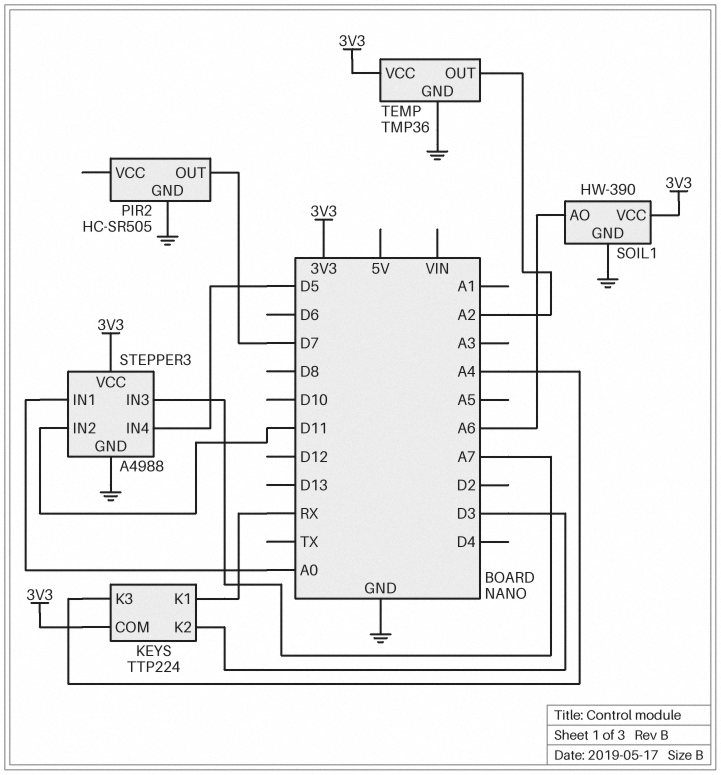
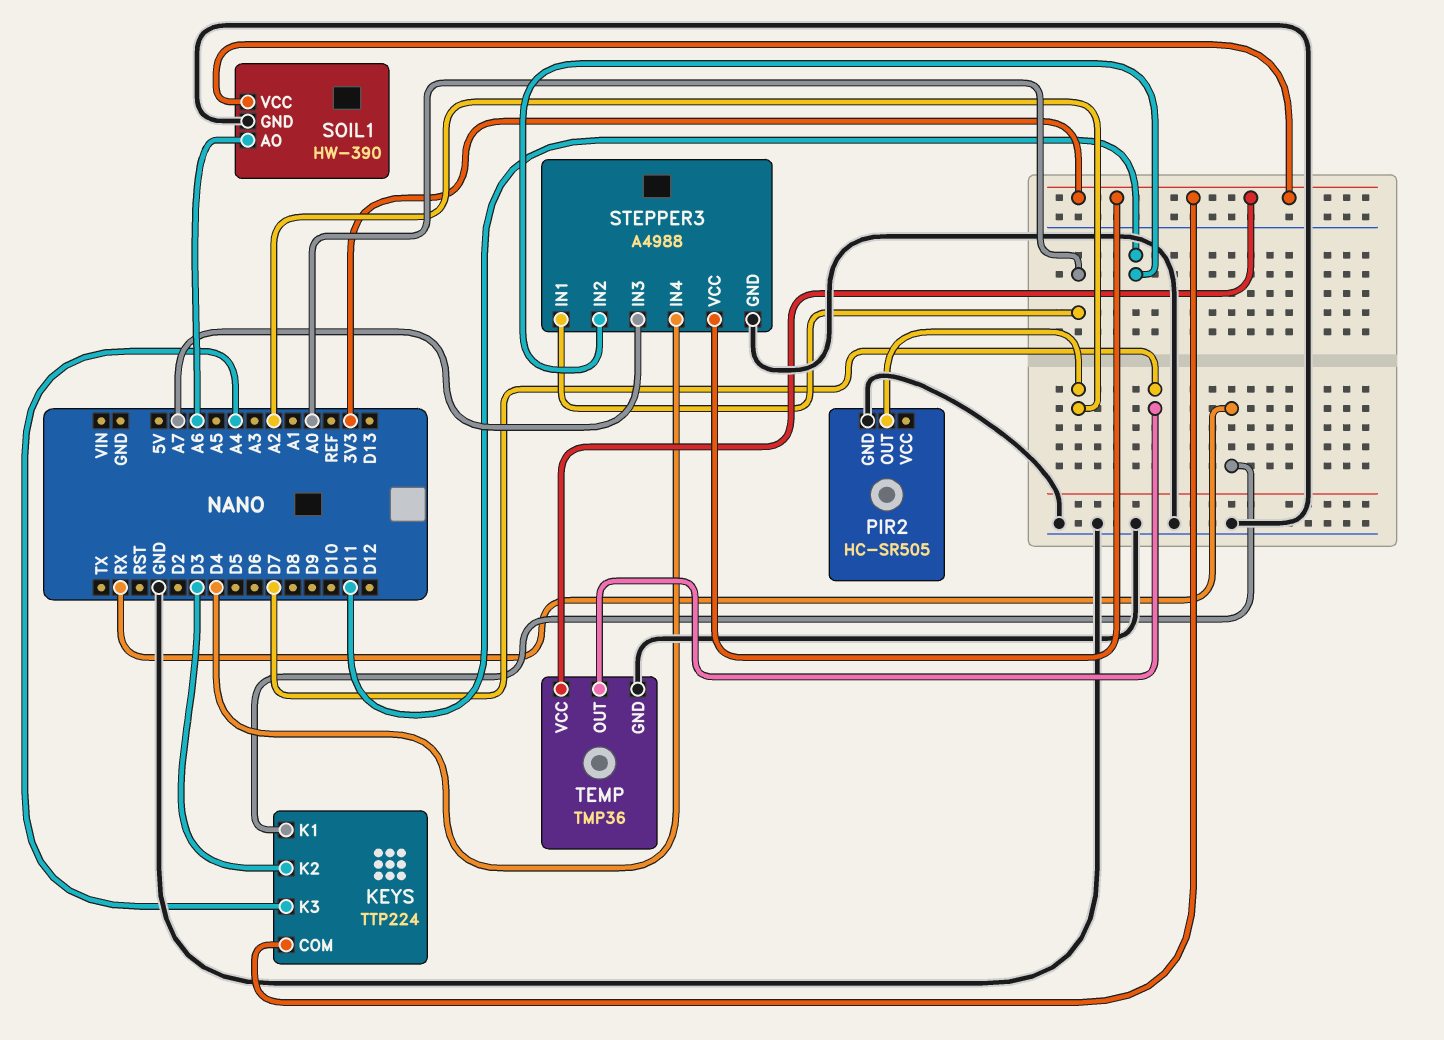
PIR2 pin OUT: D7 -> A2
STEPPER3 pin IN4: D5 -> D4
TEMP pin OUT: A2 -> D7

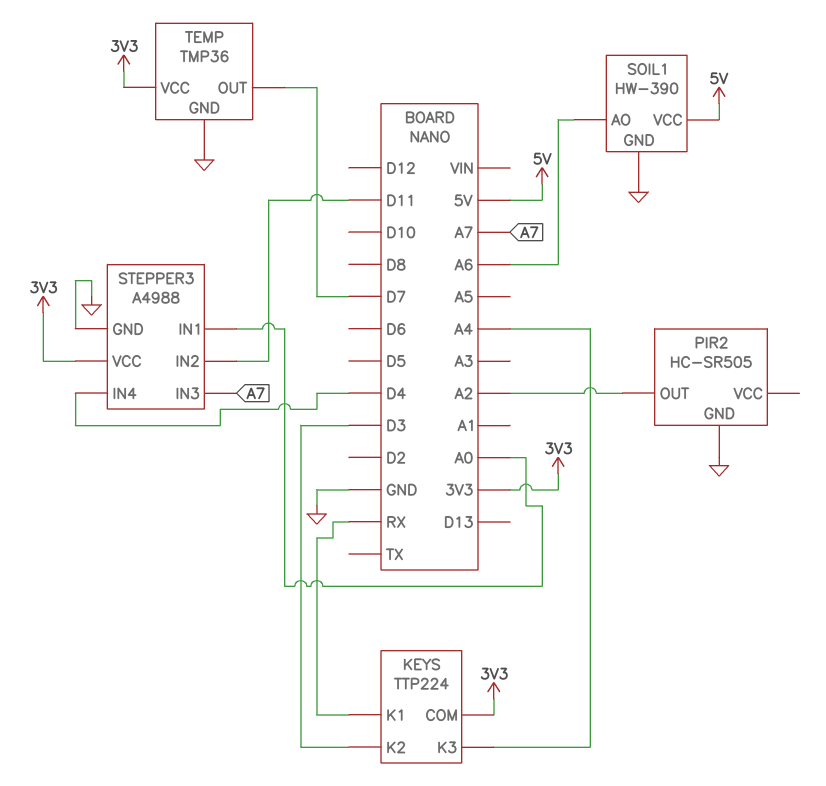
SOIL1 pin VCC: 3V3 -> 5V

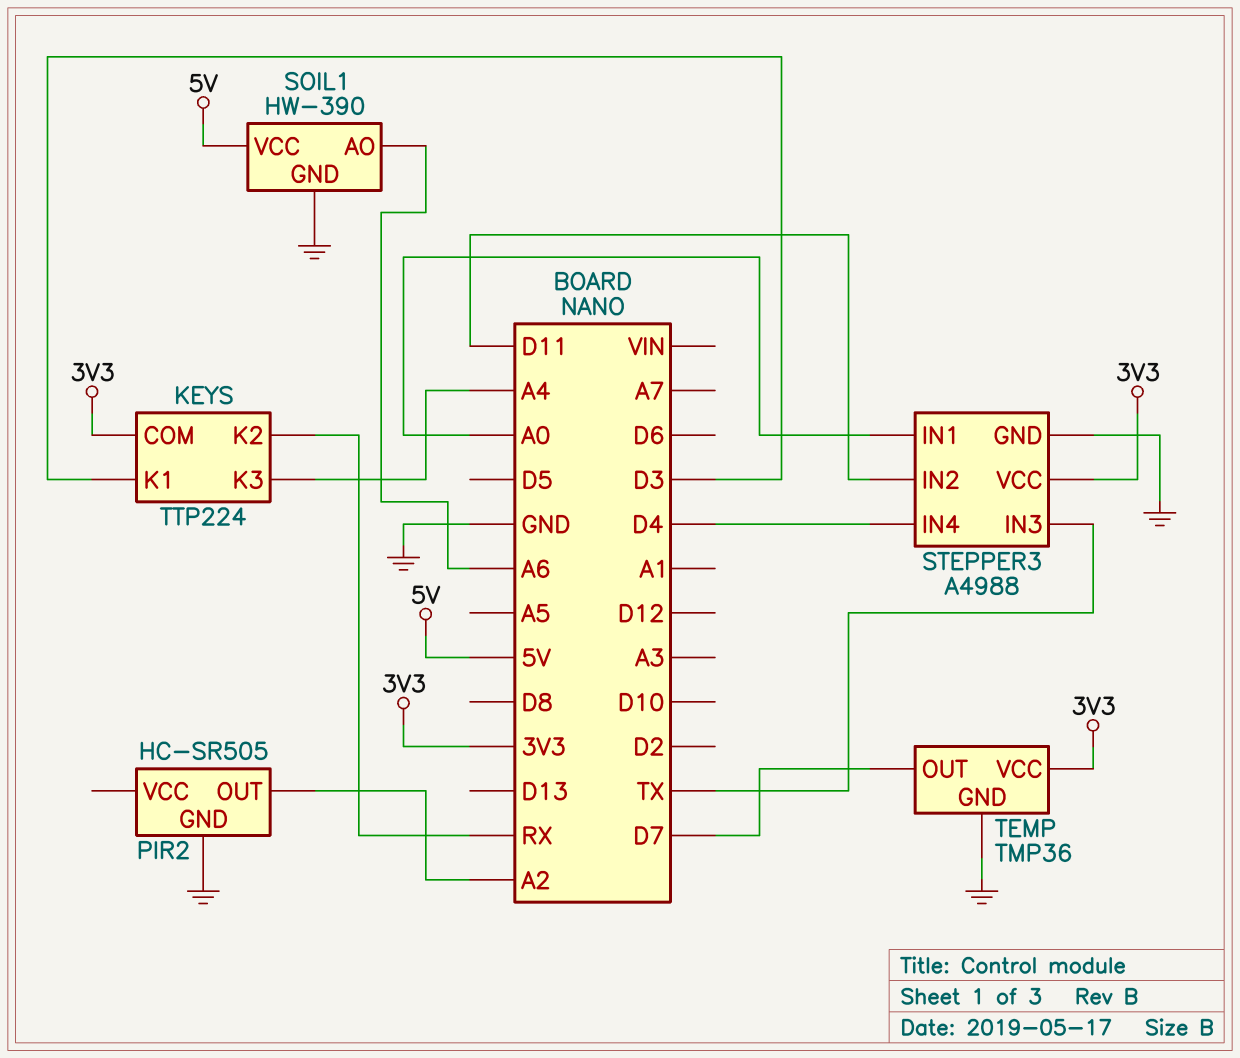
KEYS pin K1: RX -> D3
KEYS pin K2: D3 -> RX
STEPPER3 pin IN3: A7 -> TX

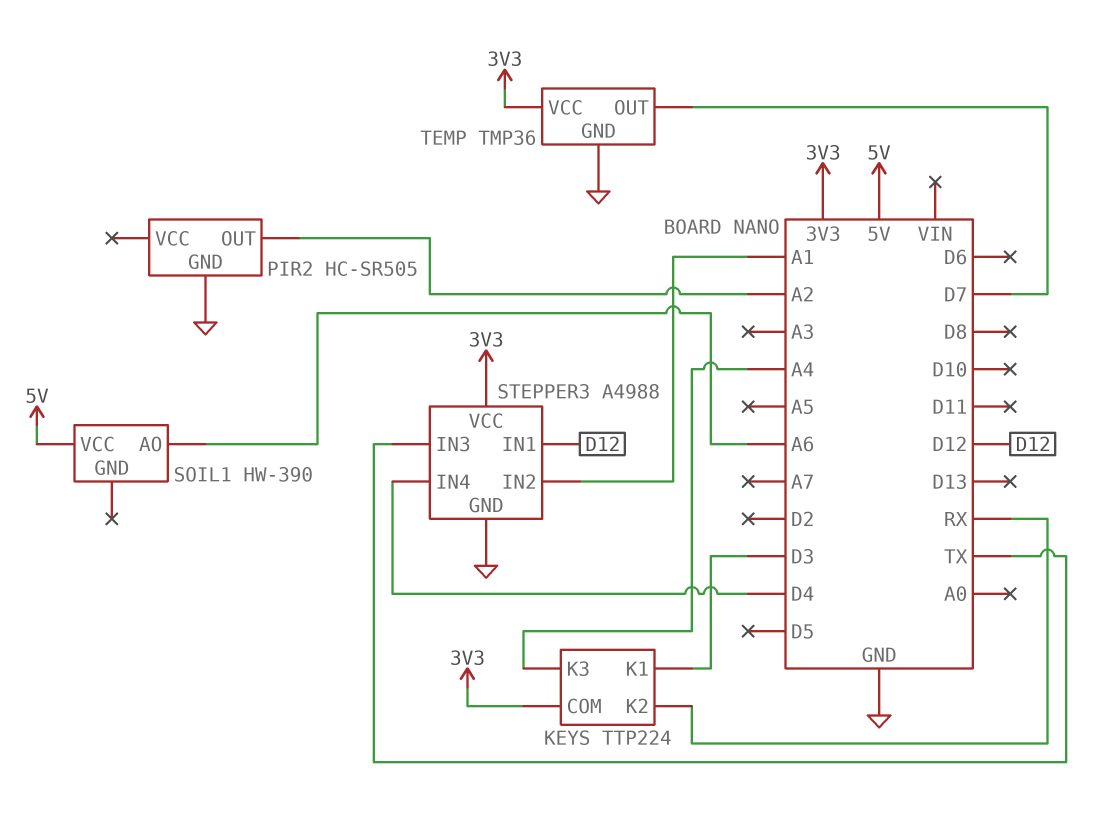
SOIL1 pin GND: GND -> none
STEPPER3 pin IN1: A0 -> D12
STEPPER3 pin IN2: D11 -> A1

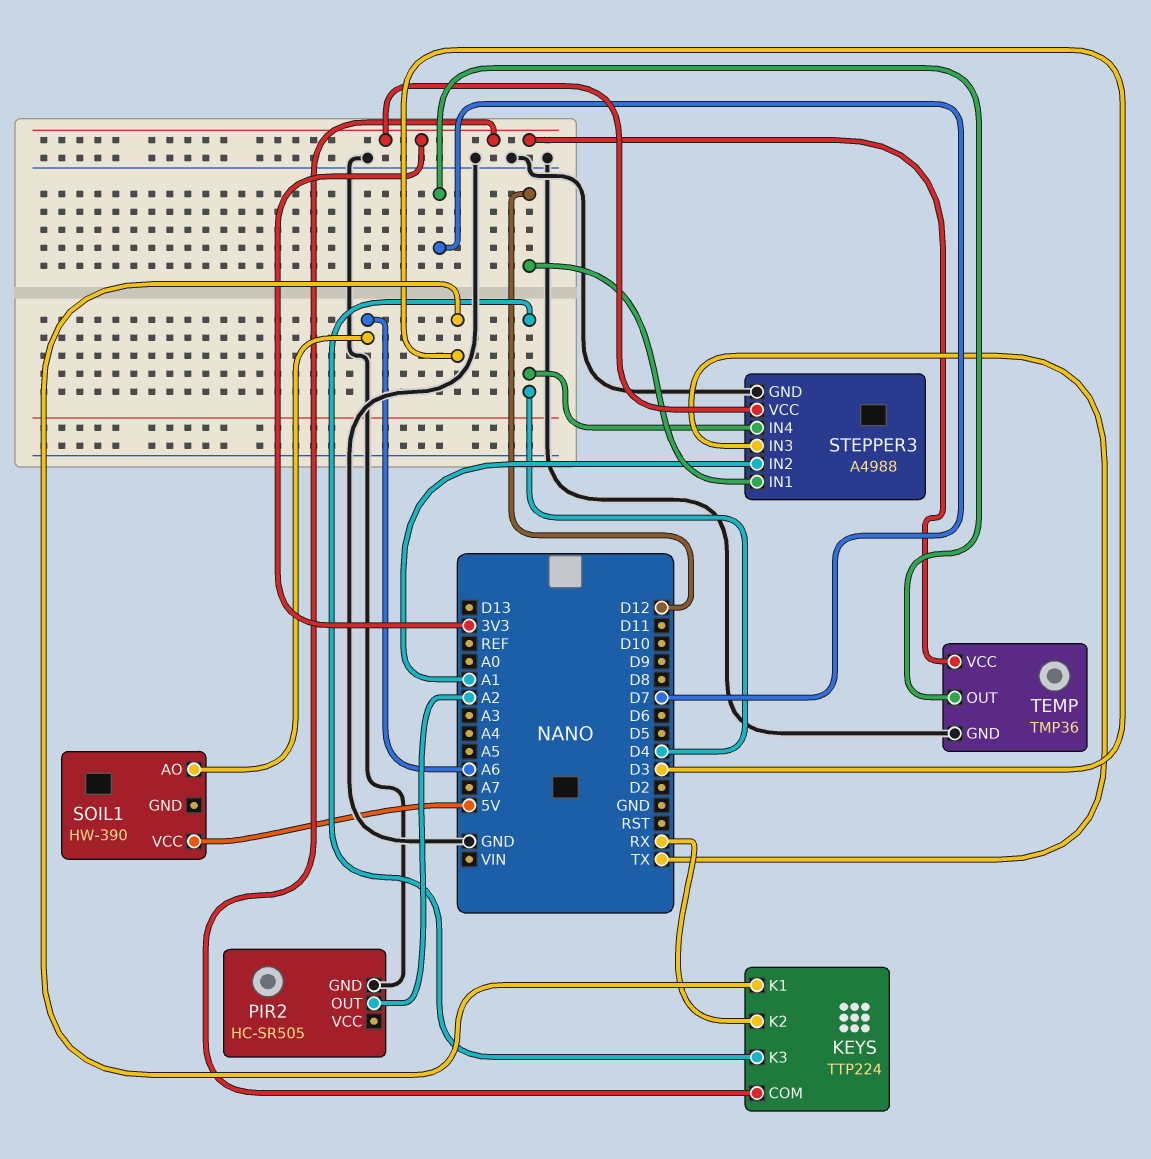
KEYS pin K3: A4 -> D4

